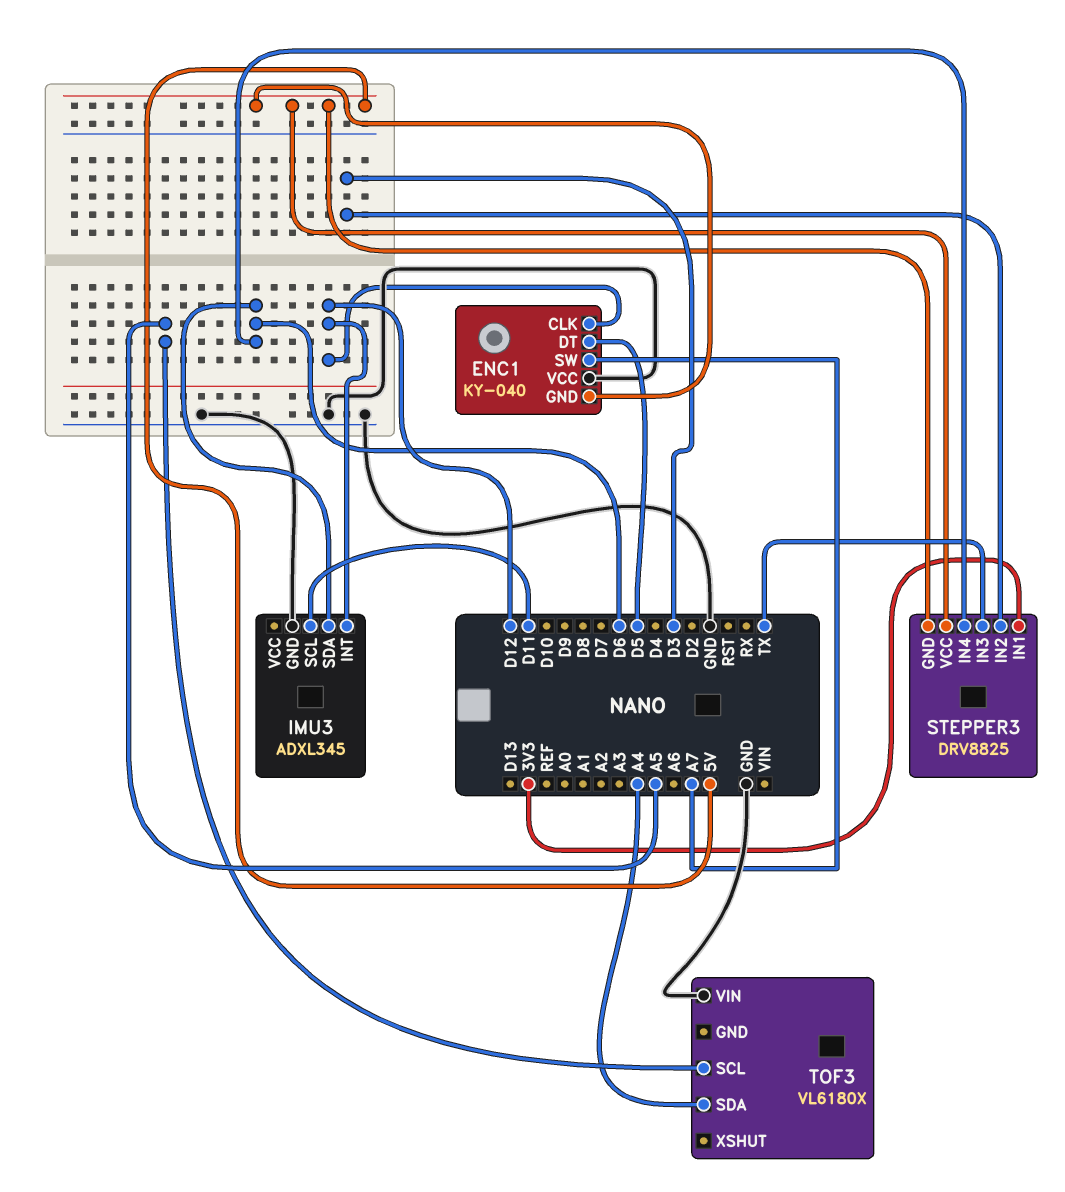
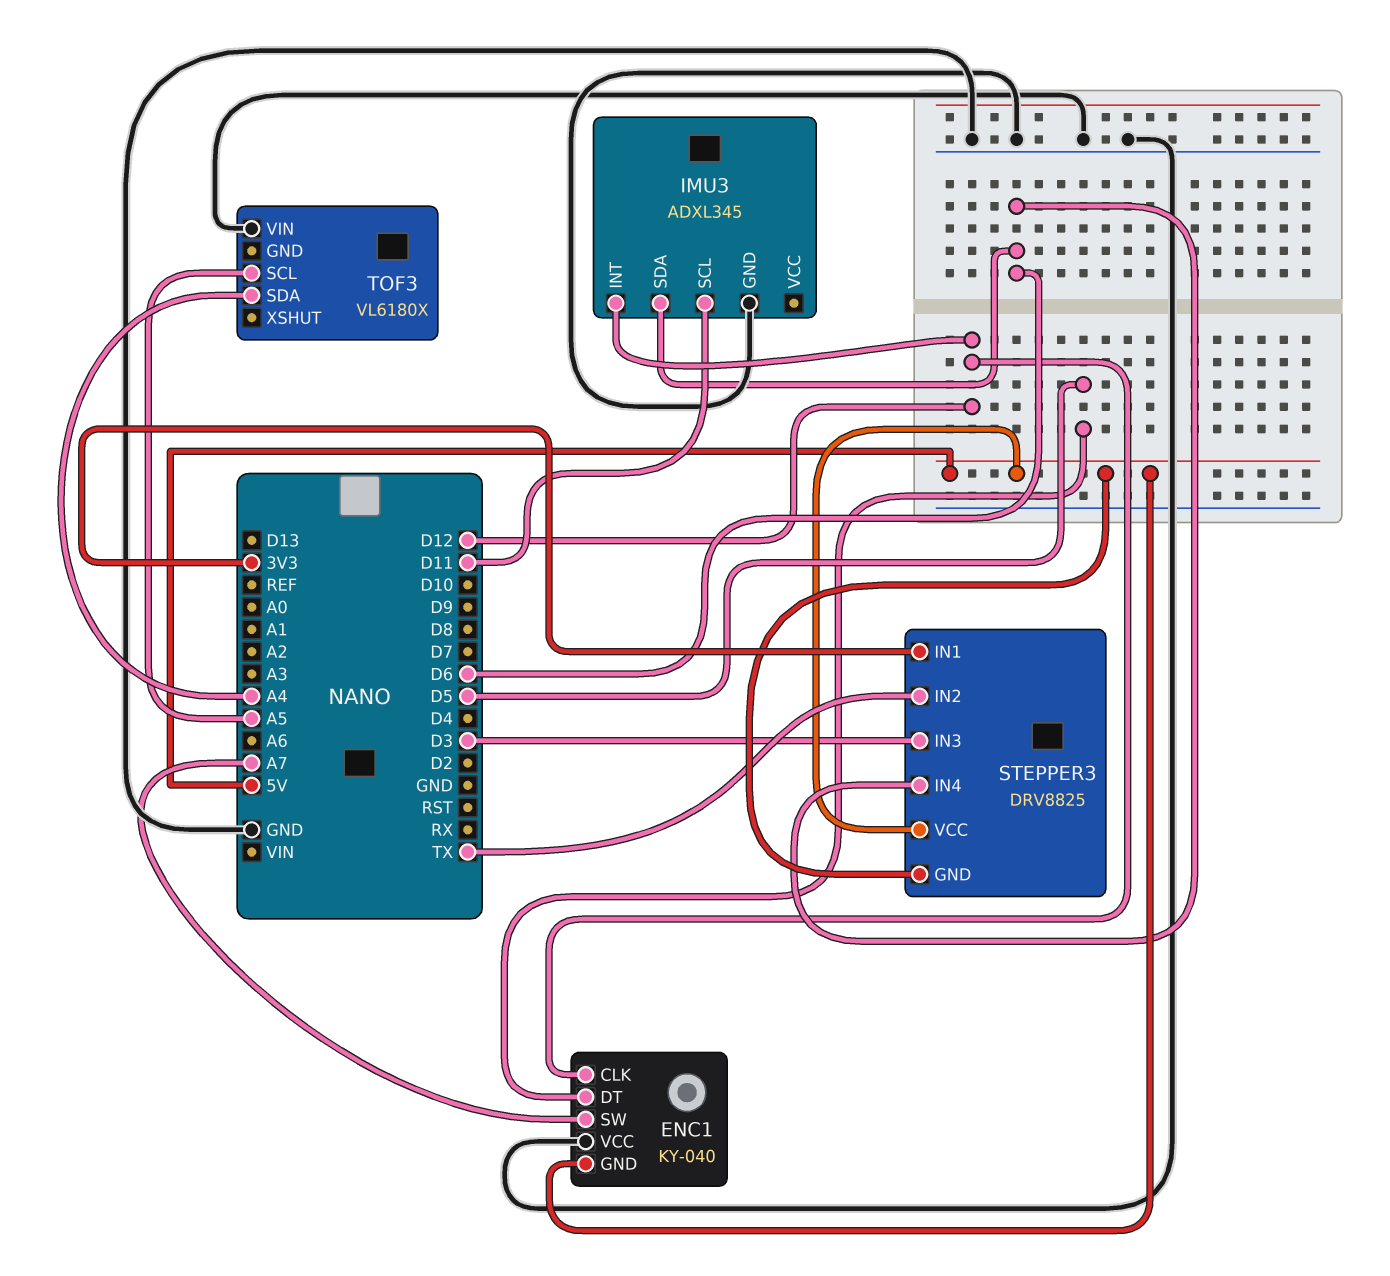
STEPPER3 pin IN2: D3 -> TX
STEPPER3 pin IN3: TX -> D3

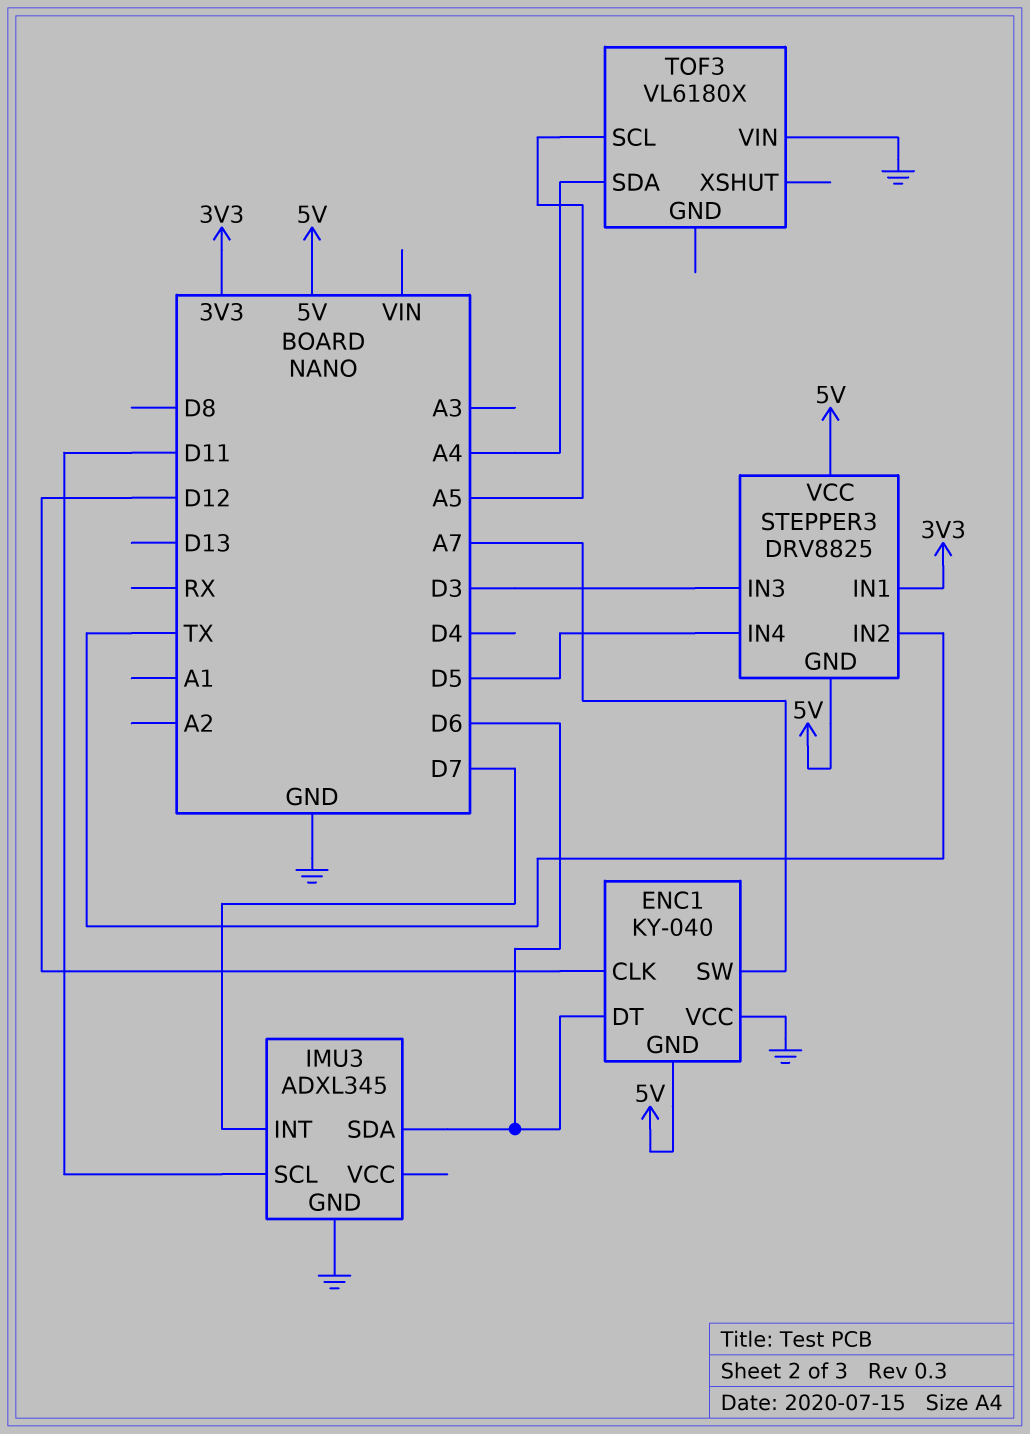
ENC1 pin DT: D5 -> D6
IMU3 pin INT: D12 -> D7
STEPPER3 pin IN4: D6 -> D5

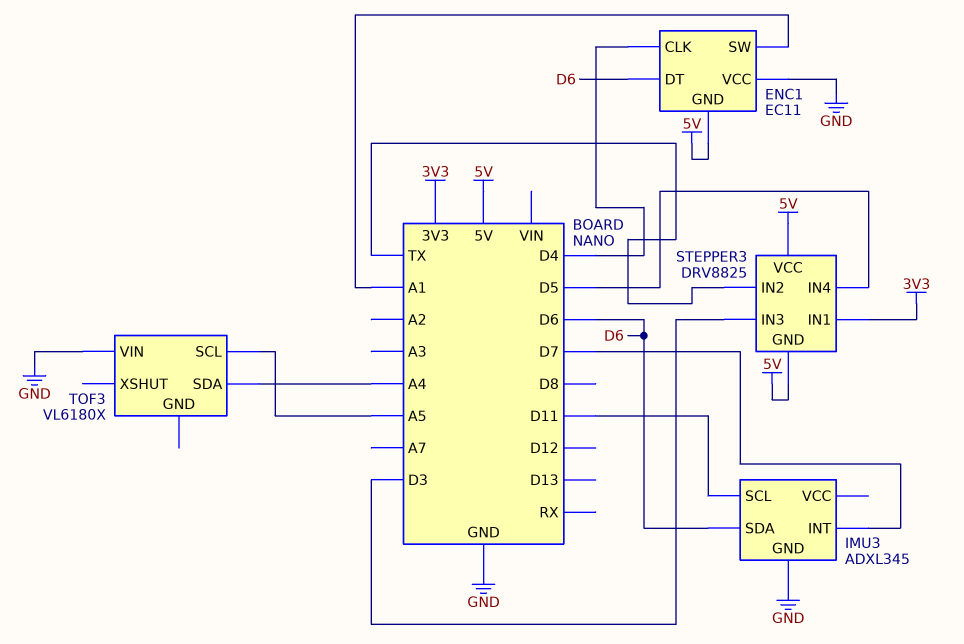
ENC1: KY-040 -> EC11
ENC1 pin CLK: D12 -> D4
ENC1 pin SW: A7 -> A1

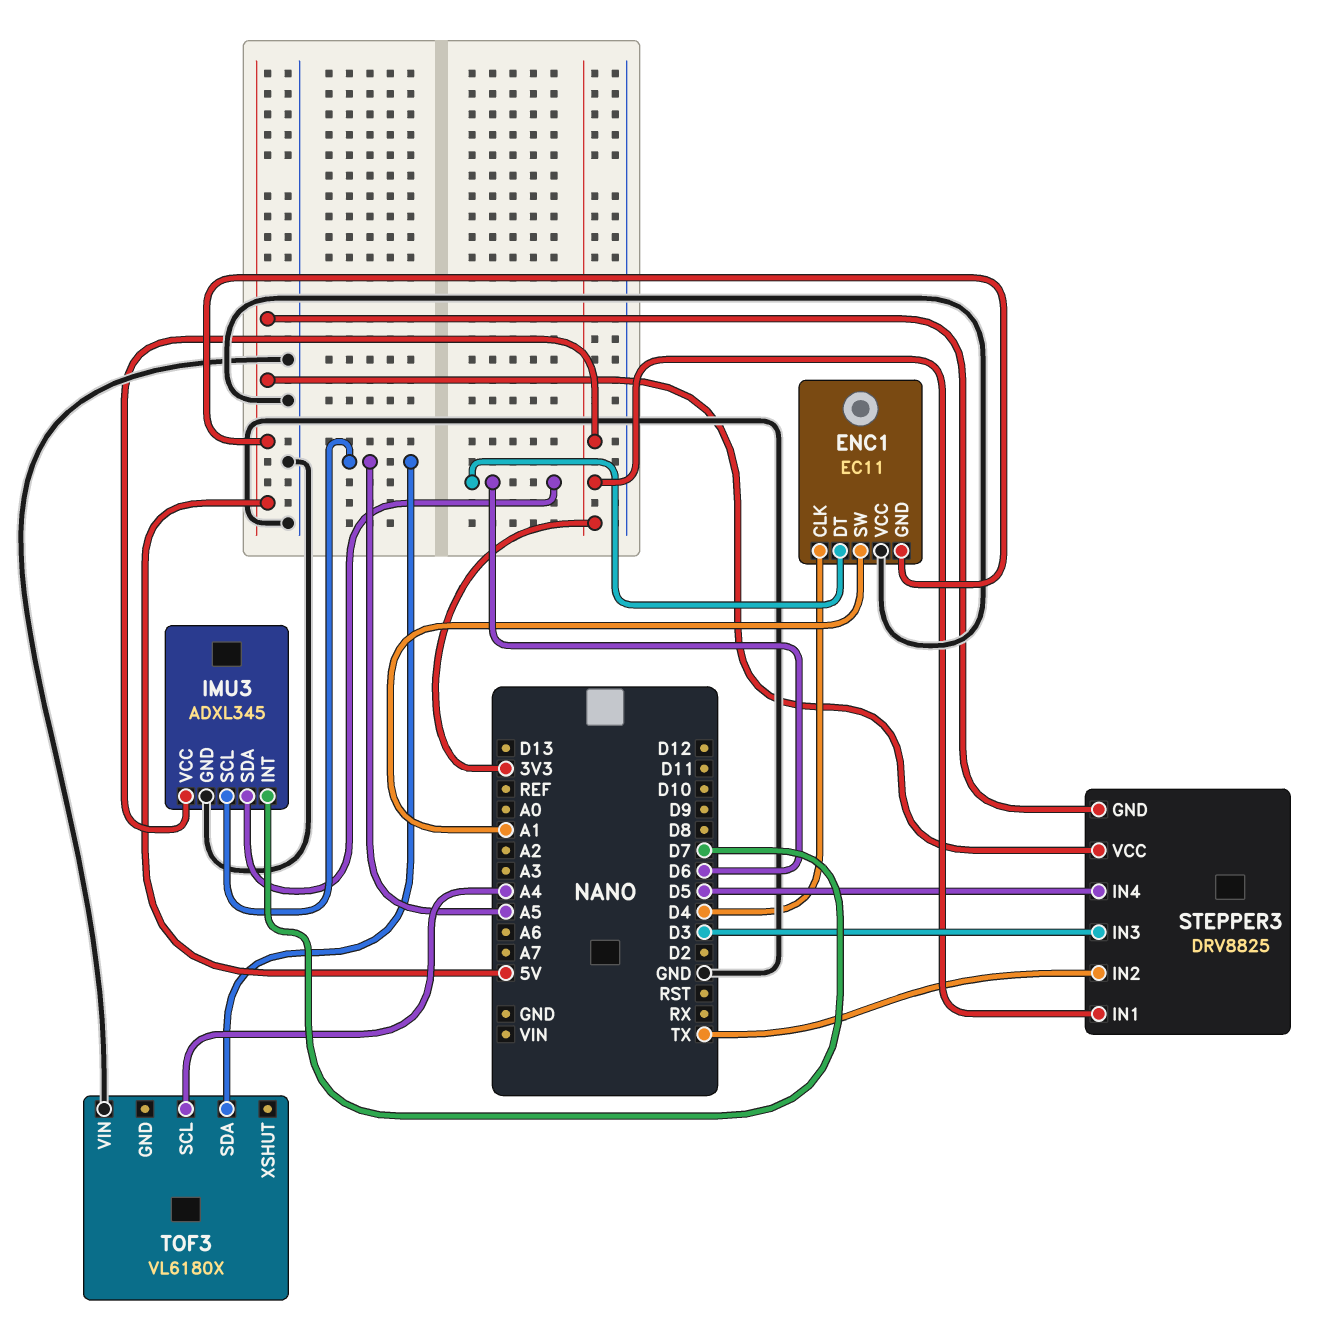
IMU3 pin SCL: D11 -> A5
IMU3 pin VCC: none -> 3V3
TOF3 pin SCL: A5 -> A4
TOF3 pin SDA: A4 -> A5

